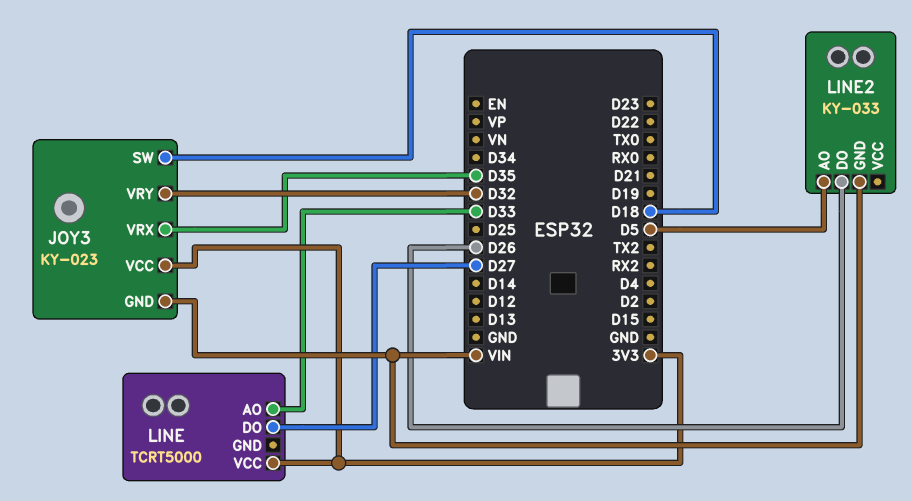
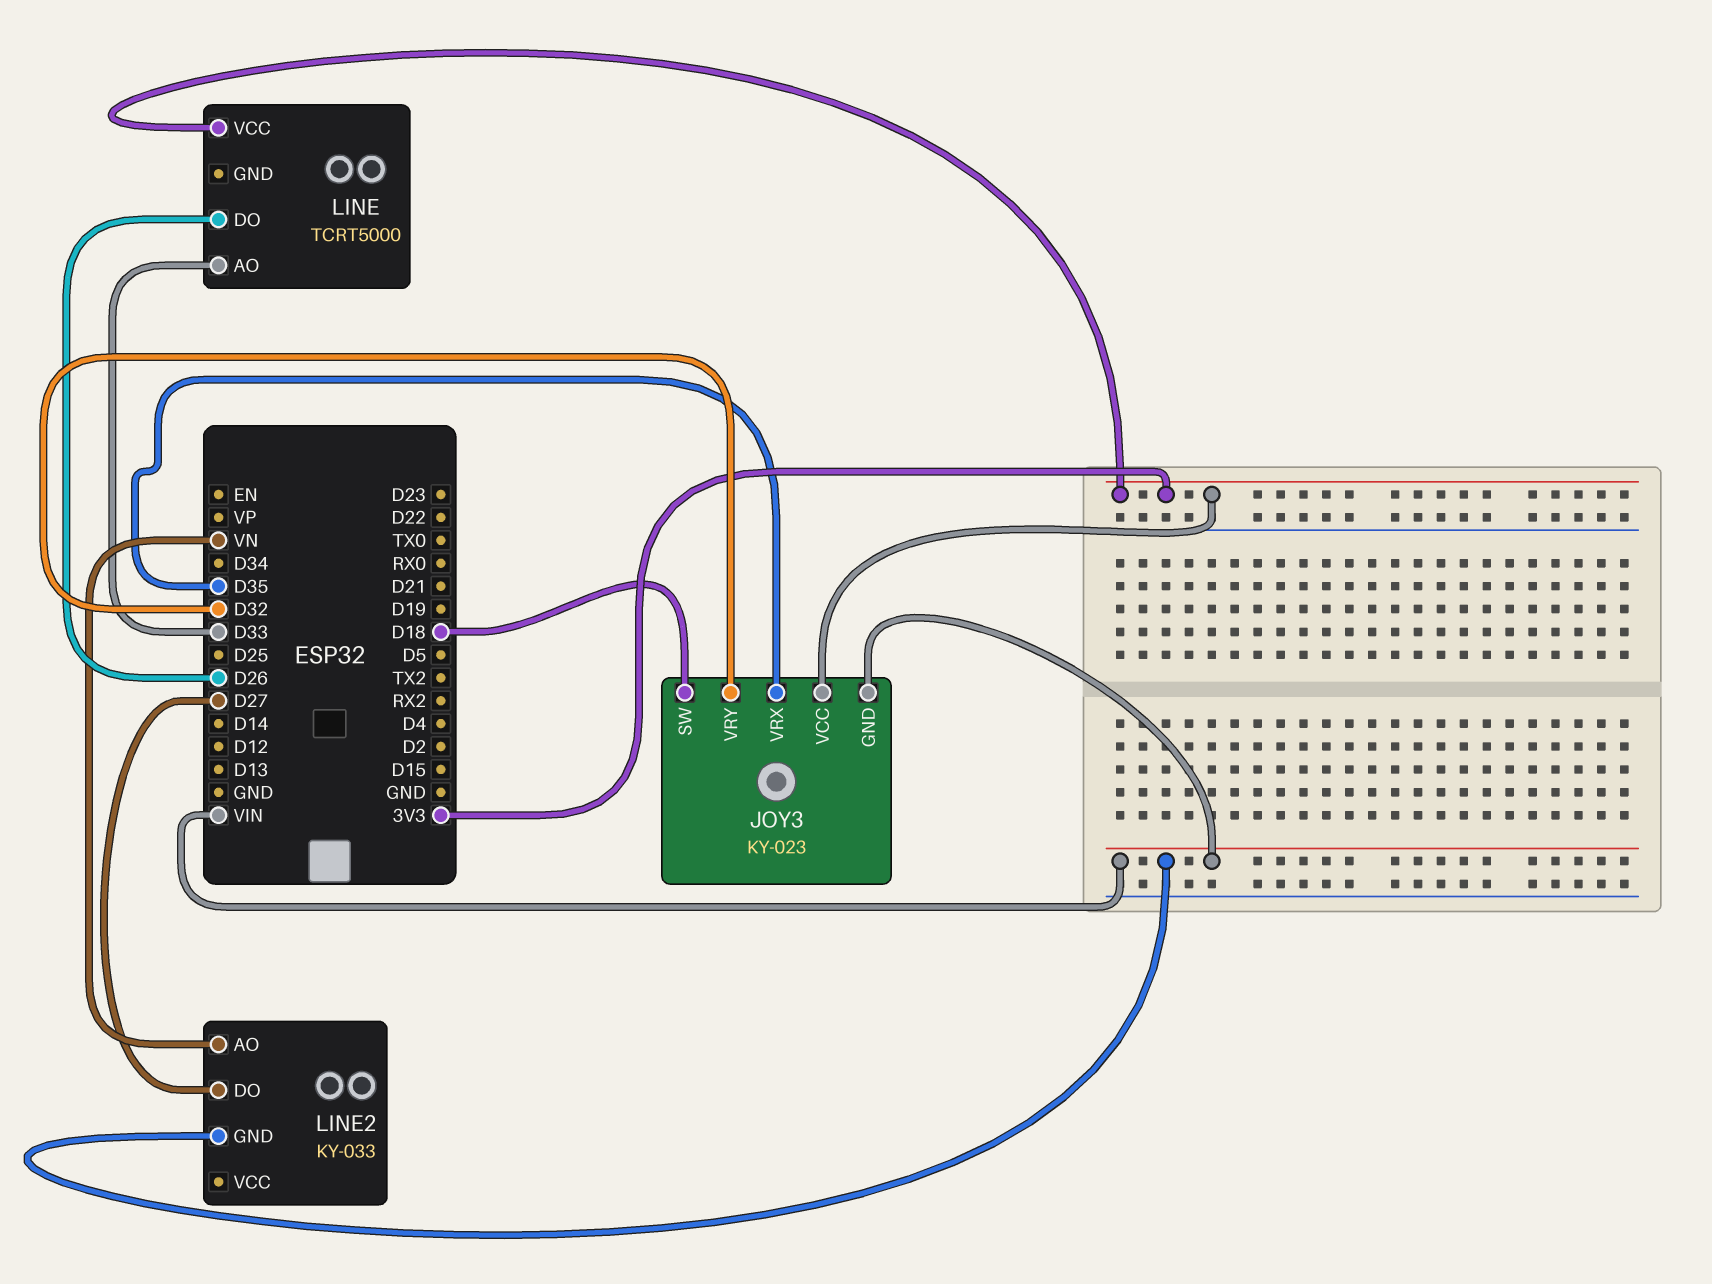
LINE pin DO: D27 -> D26
LINE2 pin AO: D5 -> VN
LINE2 pin DO: D26 -> D27

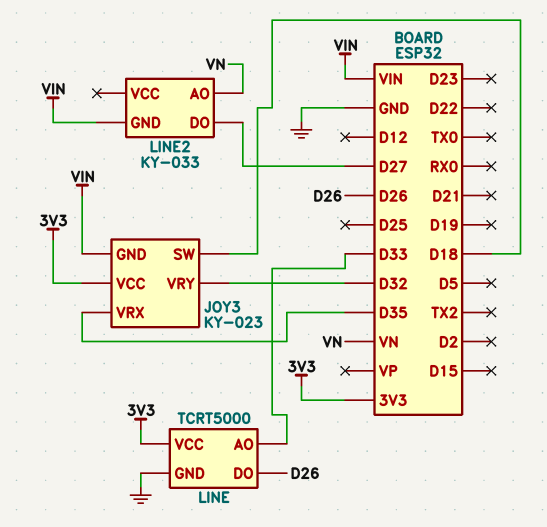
LINE pin GND: none -> GND

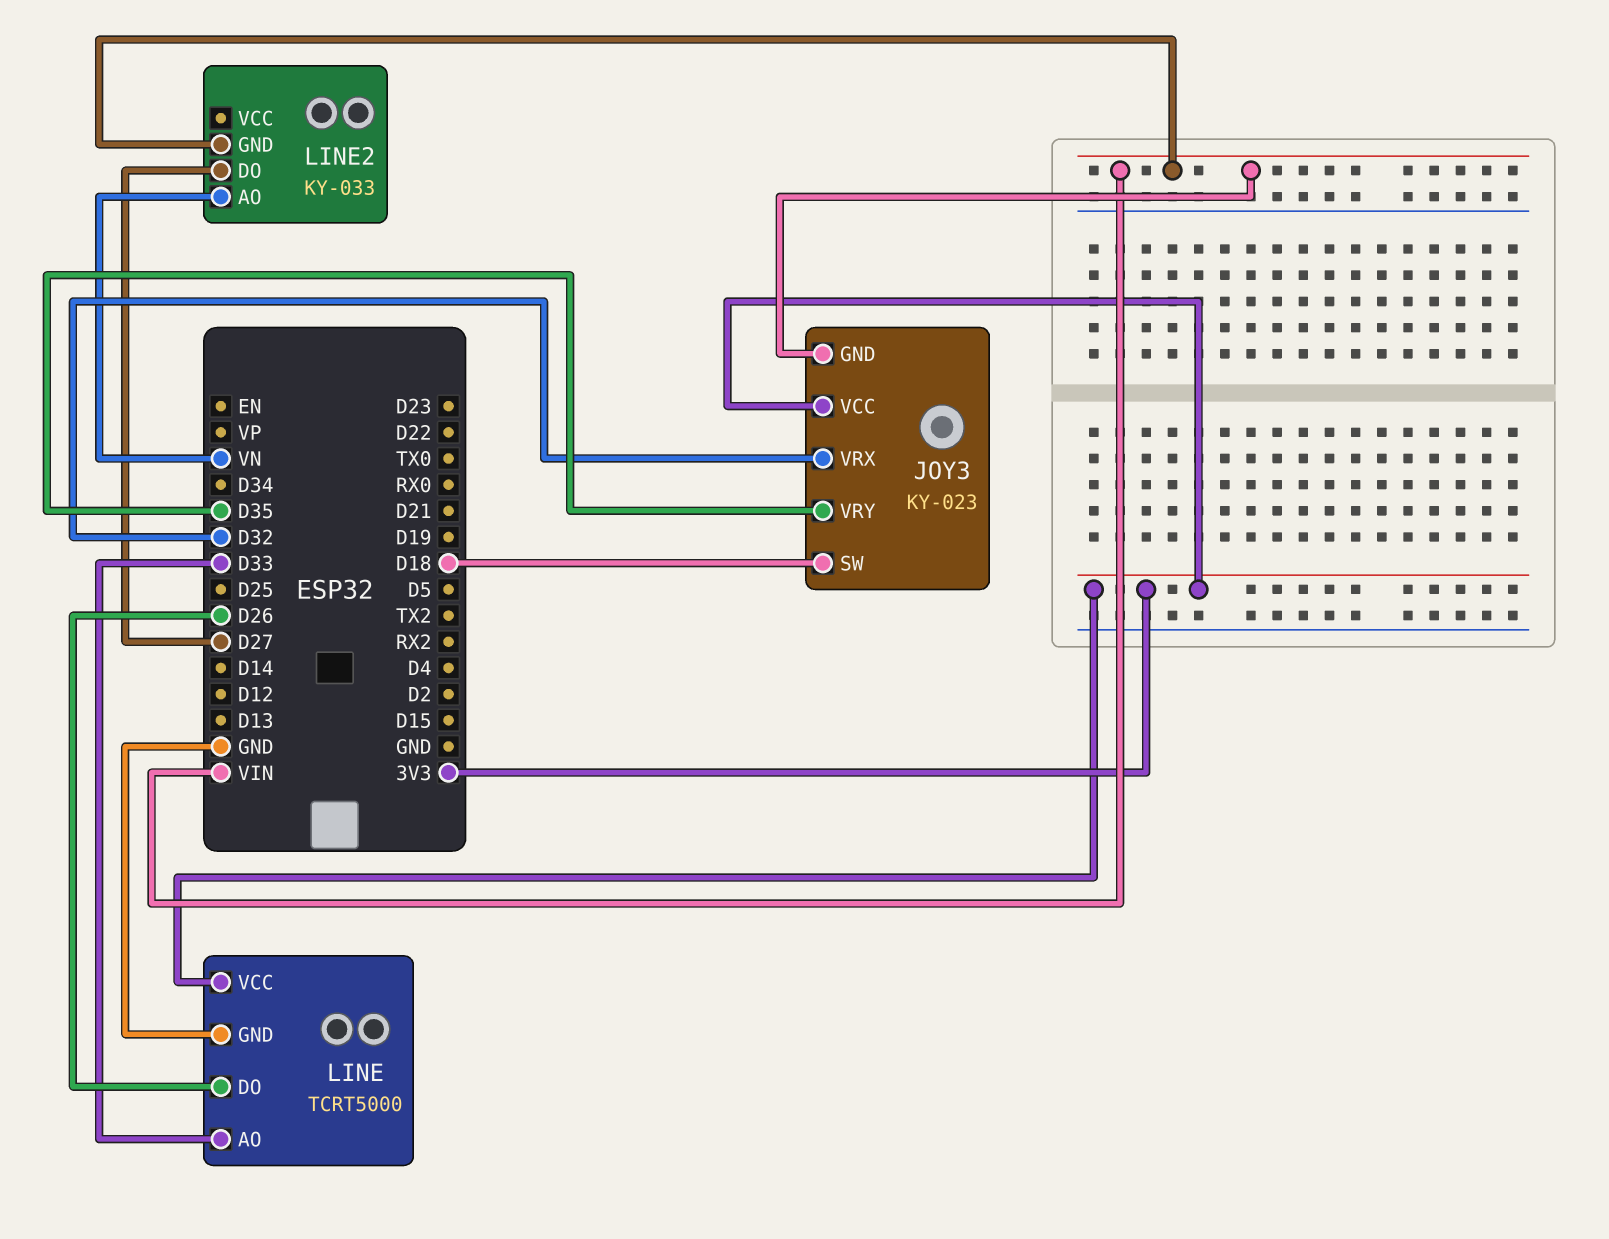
JOY3 pin VRX: D35 -> D32
JOY3 pin VRY: D32 -> D35

